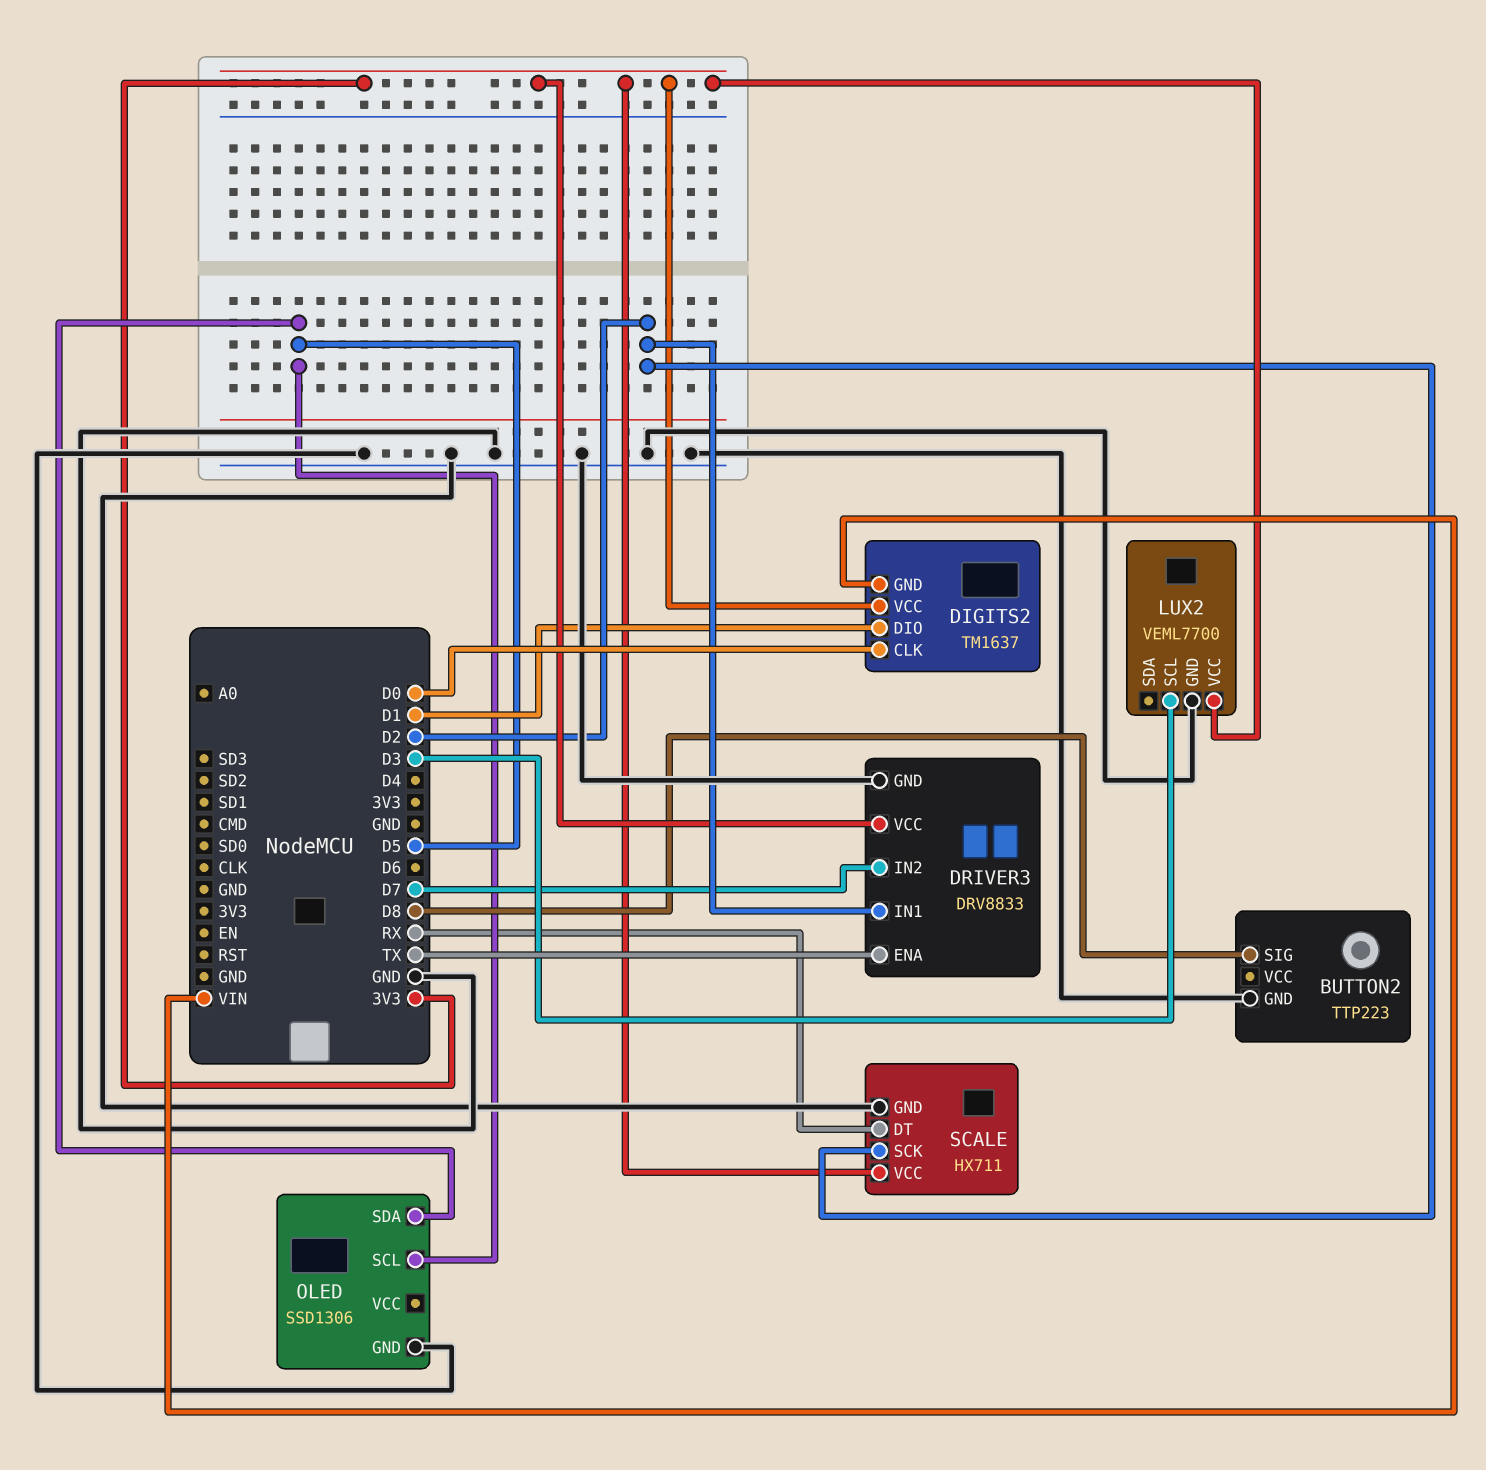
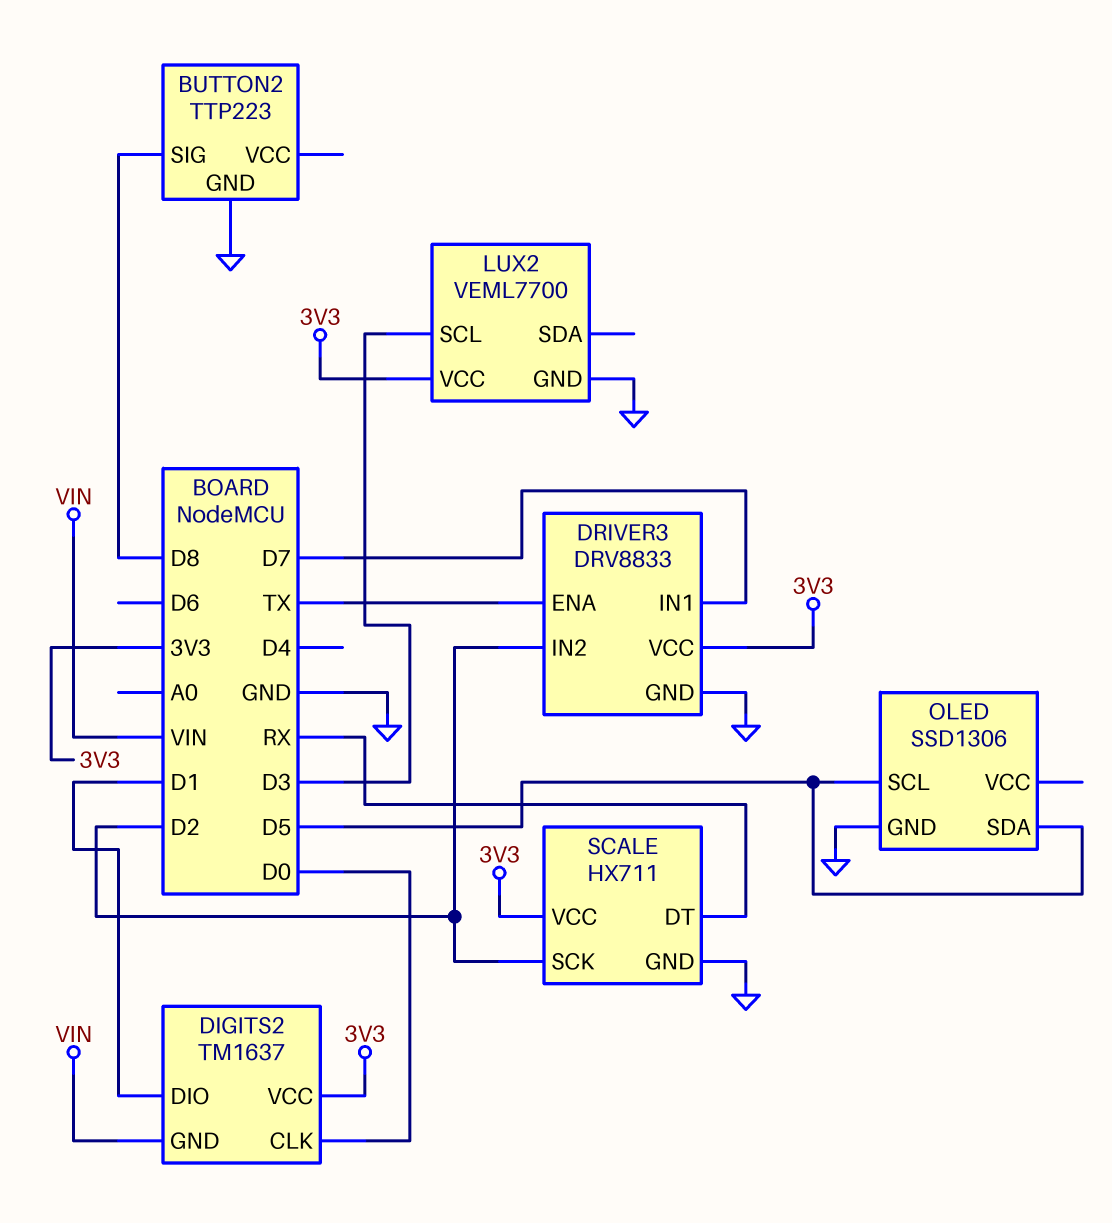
DRIVER3 pin IN1: D2 -> D7
DRIVER3 pin IN2: D7 -> D2

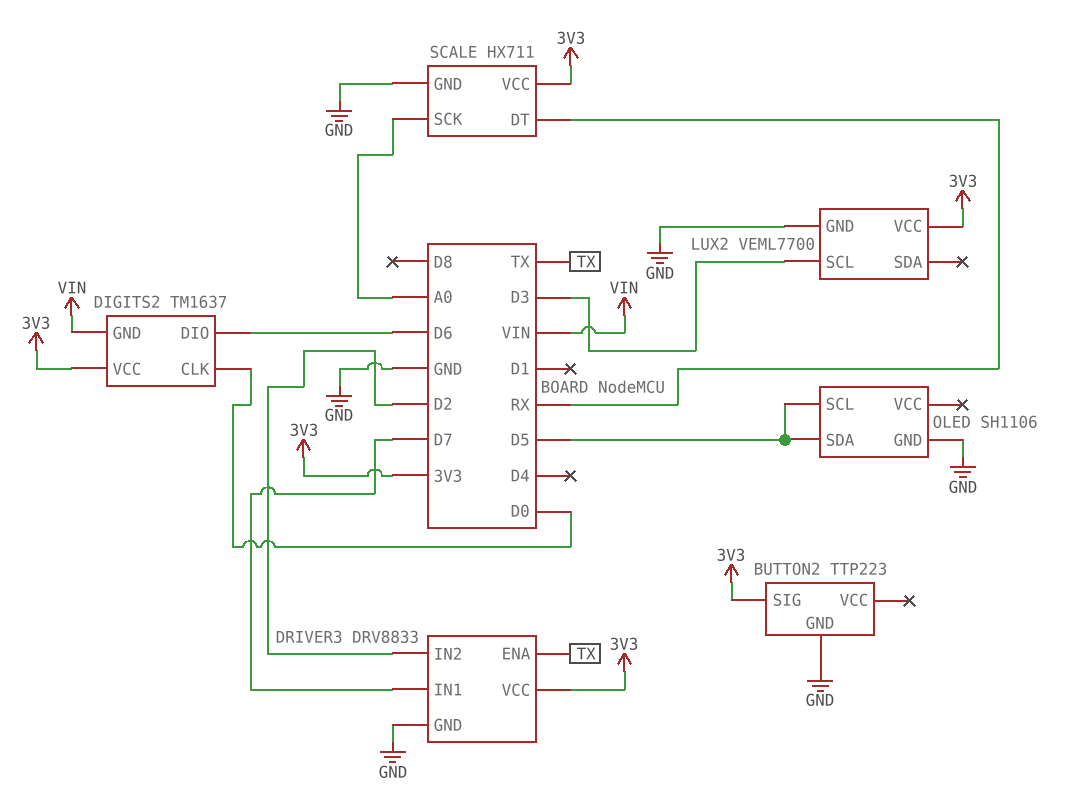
BUTTON2 pin SIG: D8 -> 3V3
DIGITS2 pin DIO: D1 -> D6
OLED: SSD1306 -> SH1106
SCALE pin SCK: D2 -> A0

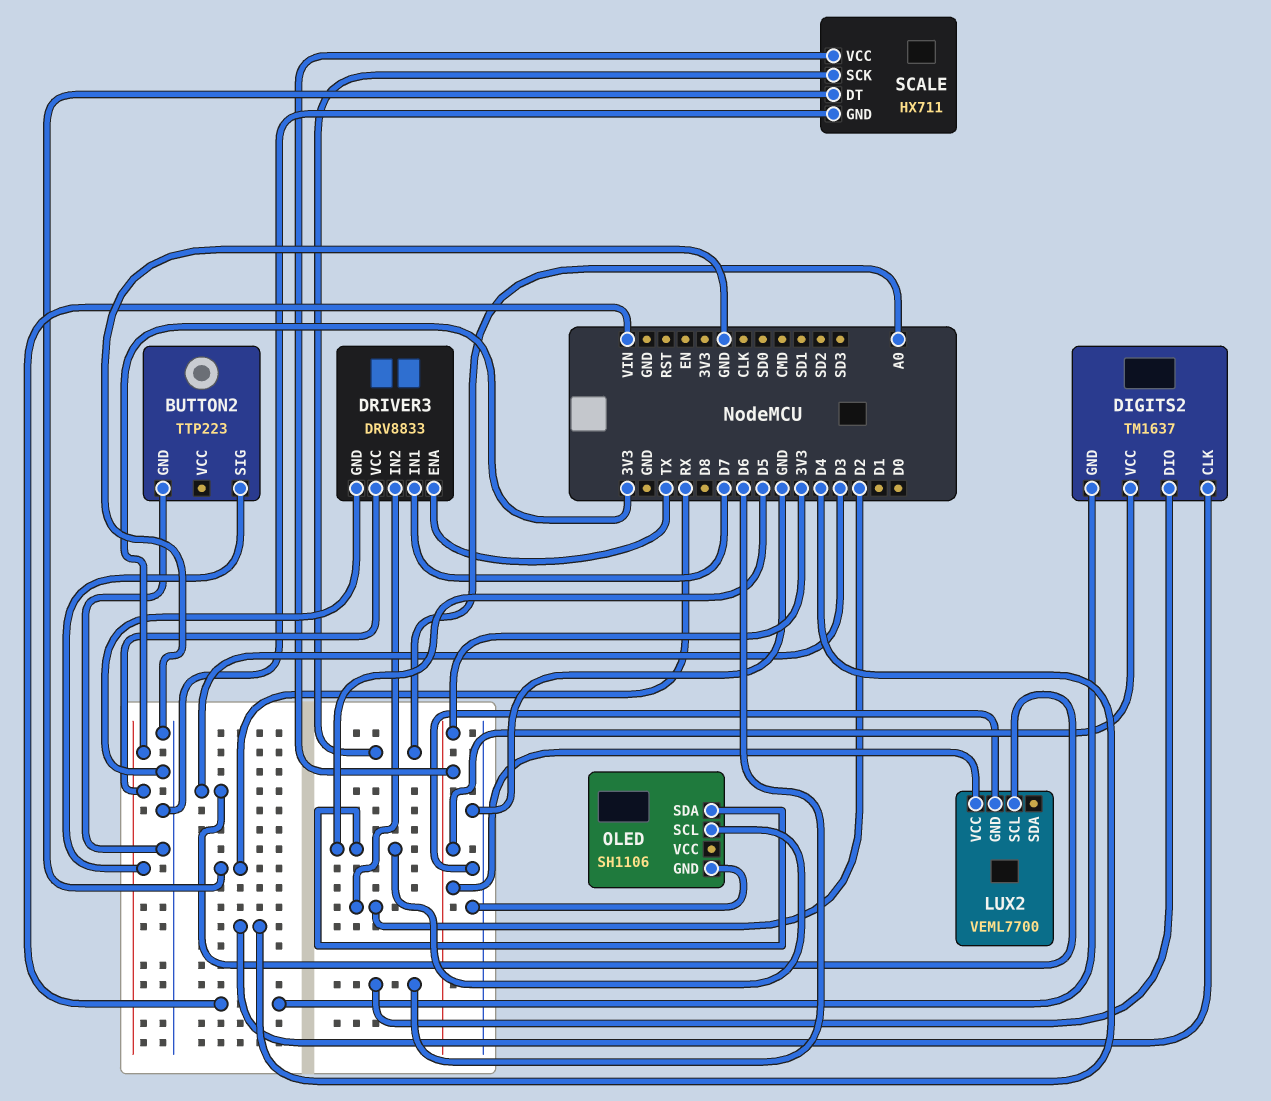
DIGITS2 pin CLK: D0 -> D4

